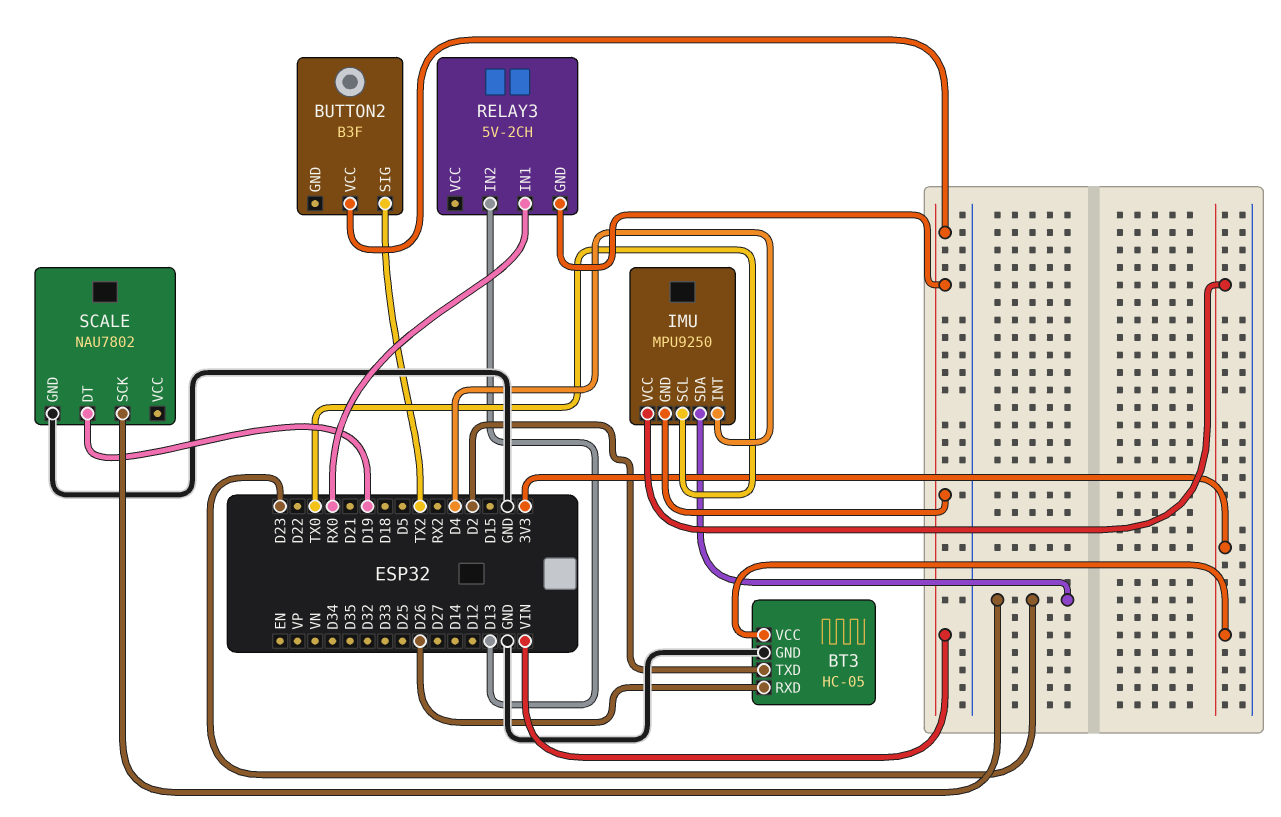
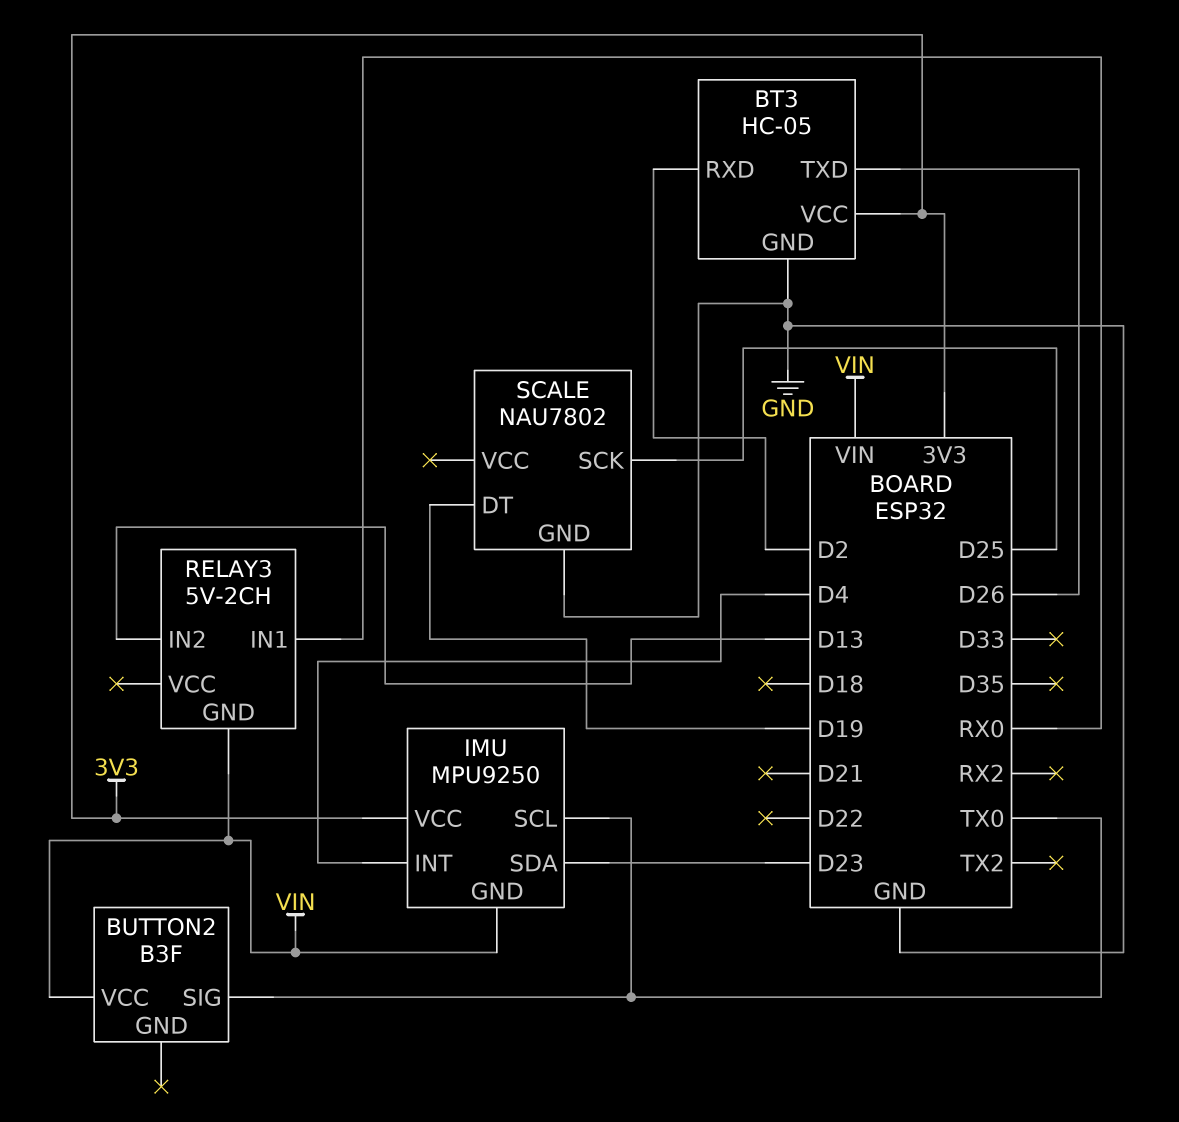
BT3 pin RXD: D26 -> D2
BT3 pin TXD: D2 -> D26
BUTTON2 pin SIG: TX2 -> TX0
SCALE pin SCK: D23 -> D25

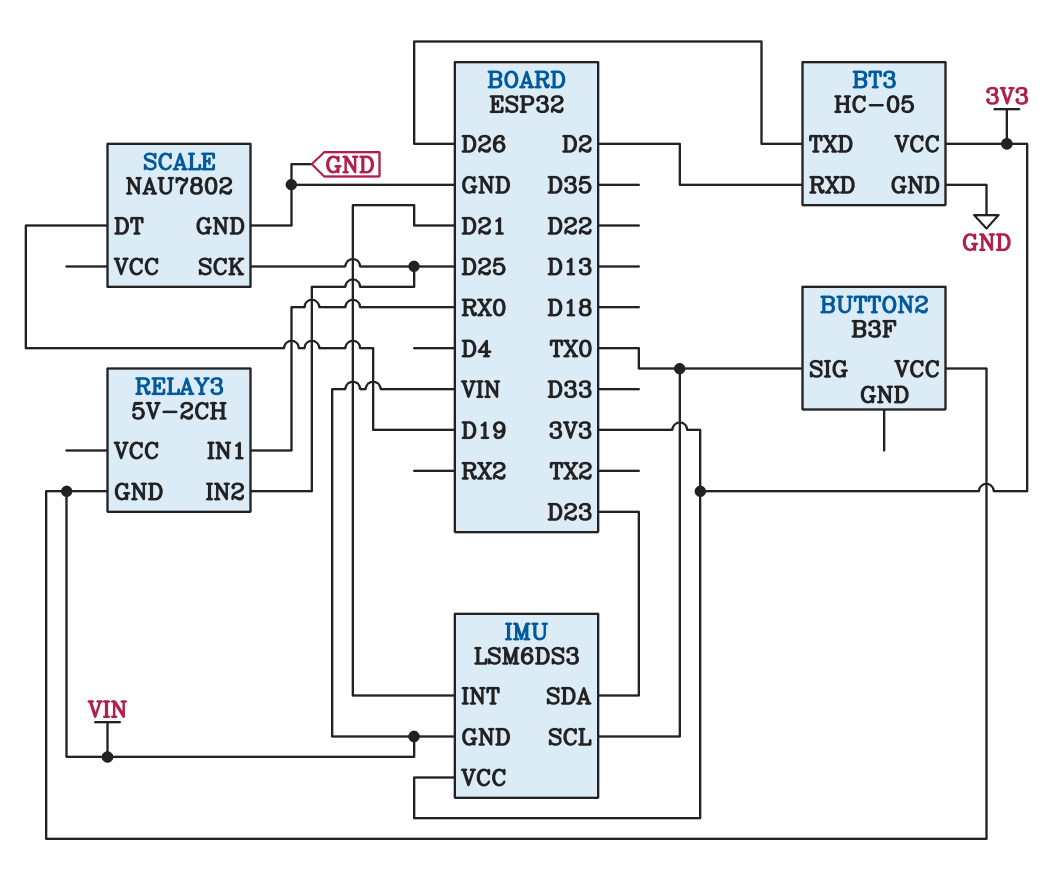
IMU: MPU9250 -> LSM6DS3
IMU pin INT: D4 -> D21
RELAY3 pin IN2: D13 -> D25

